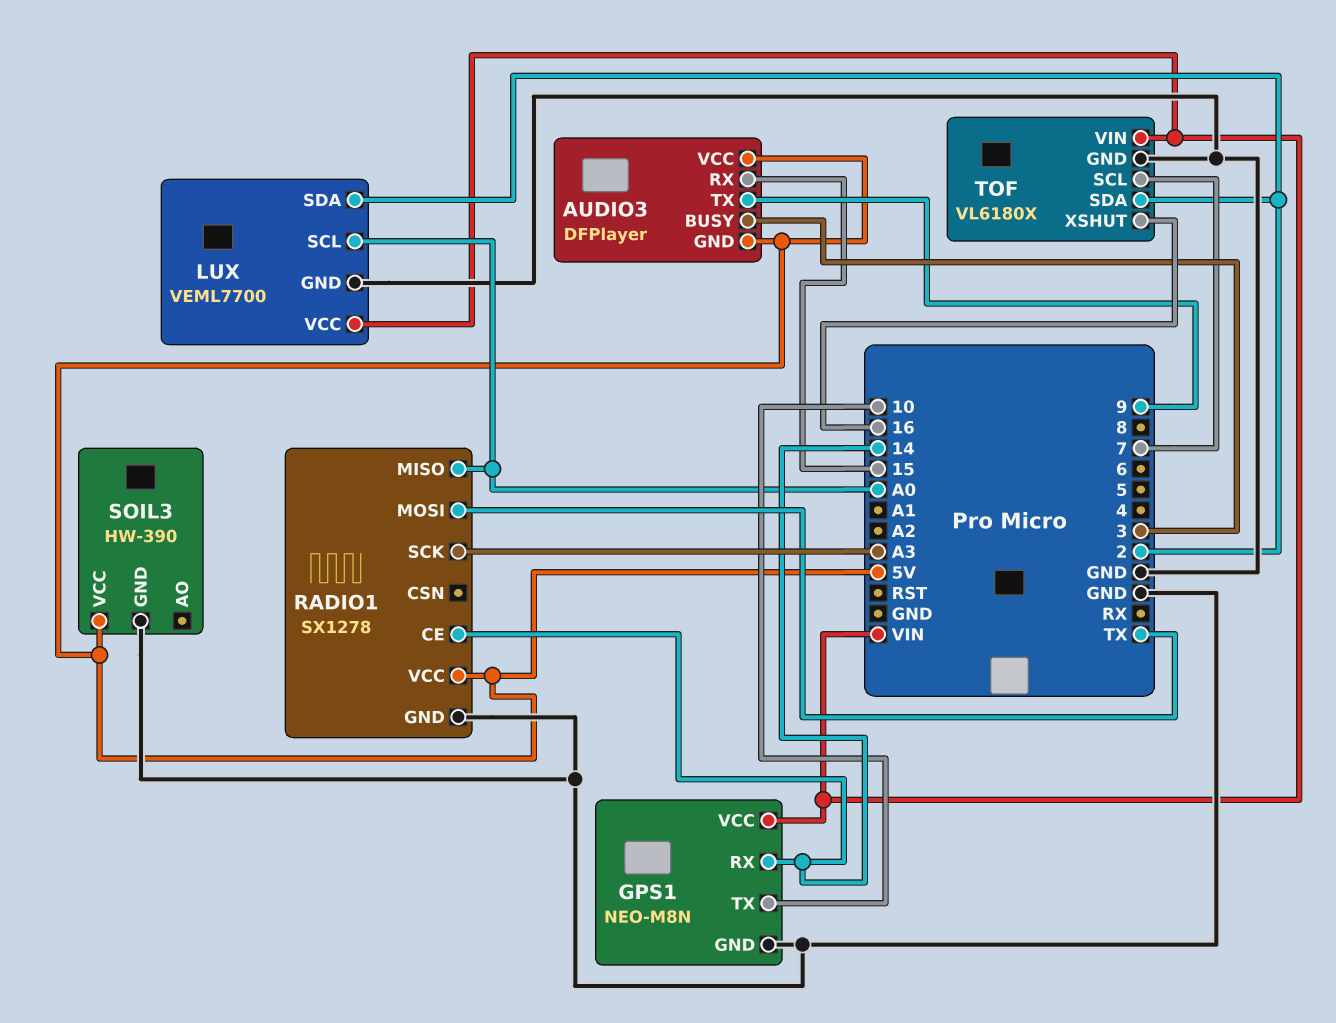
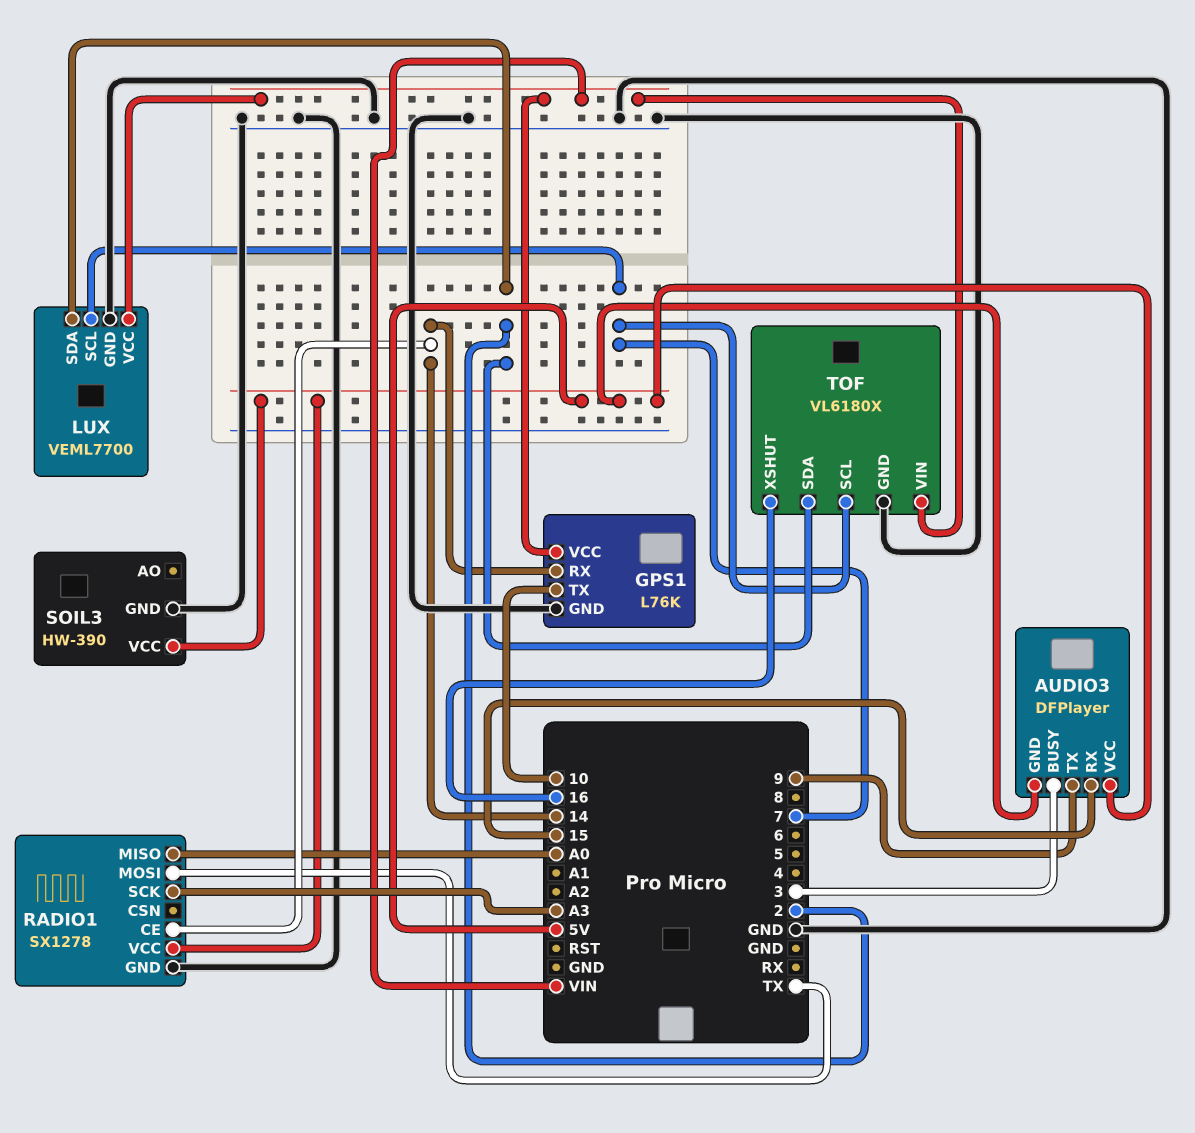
GPS1: NEO-M8N -> L76K
LUX pin SCL: A0 -> 7

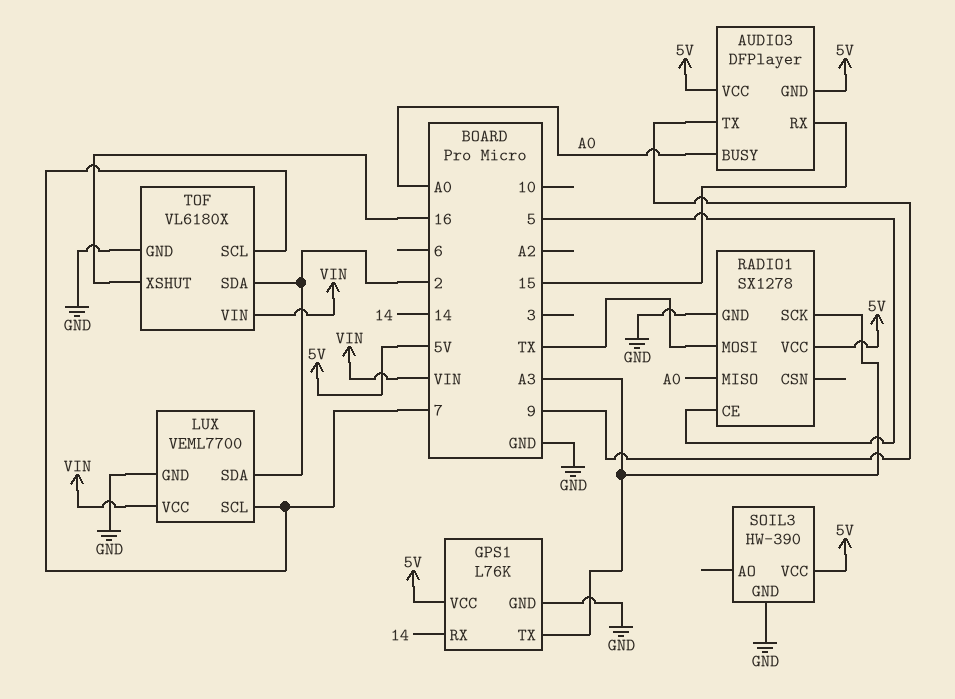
AUDIO3 pin BUSY: 3 -> A0
GPS1 pin TX: 10 -> A3
GPS1 pin VCC: VIN -> 5V
RADIO1 pin CE: 14 -> 5

